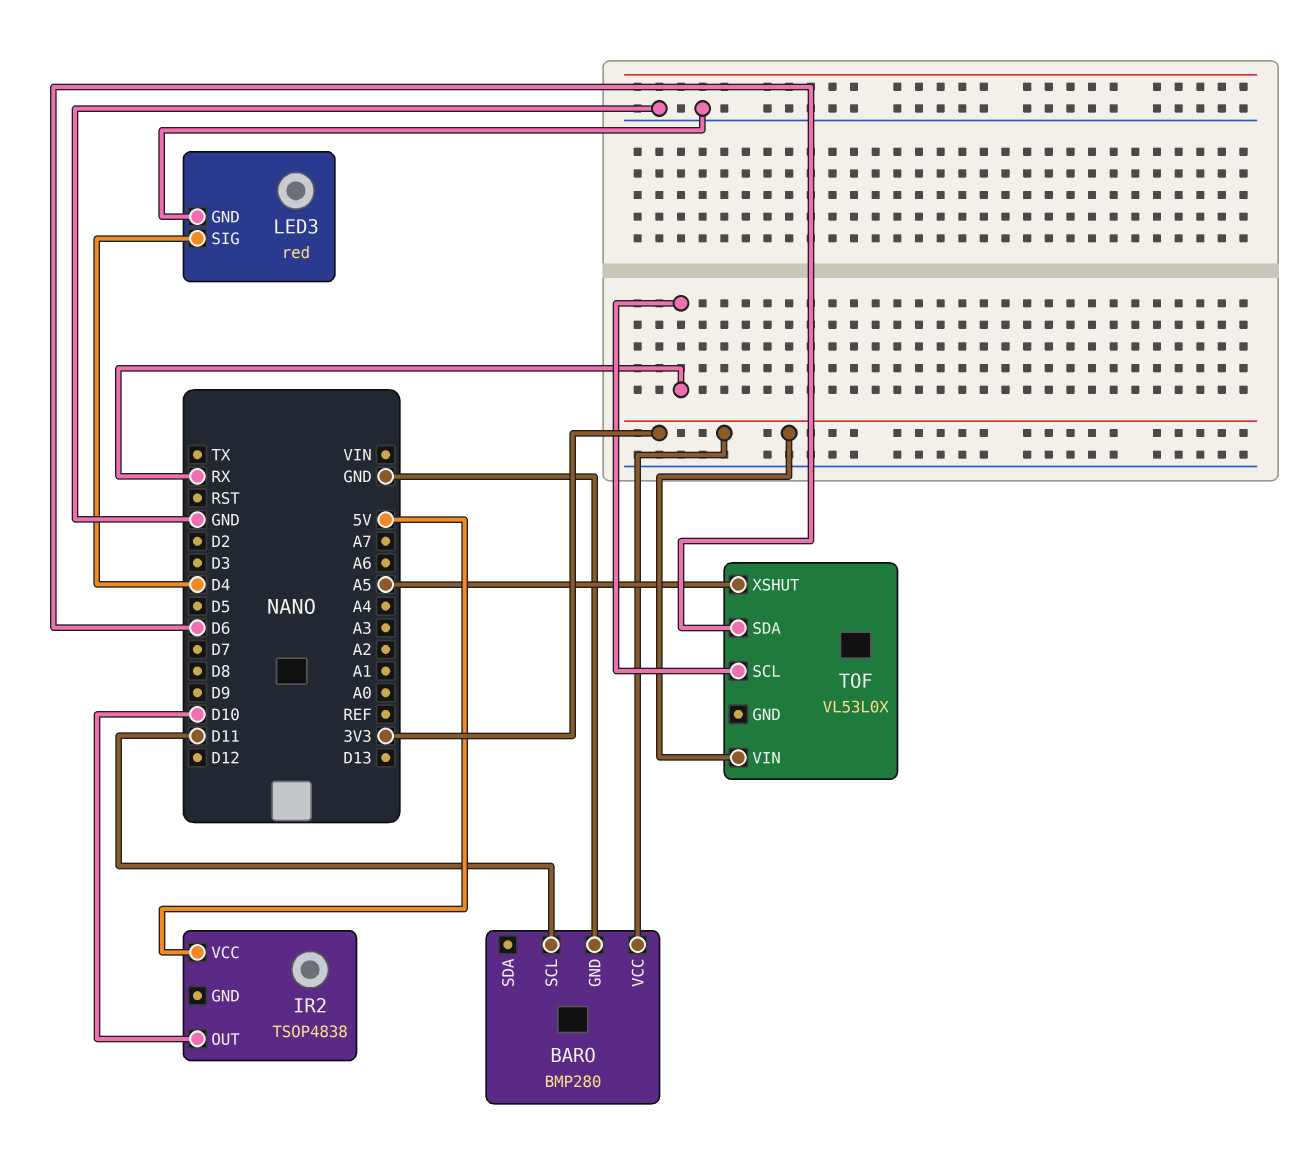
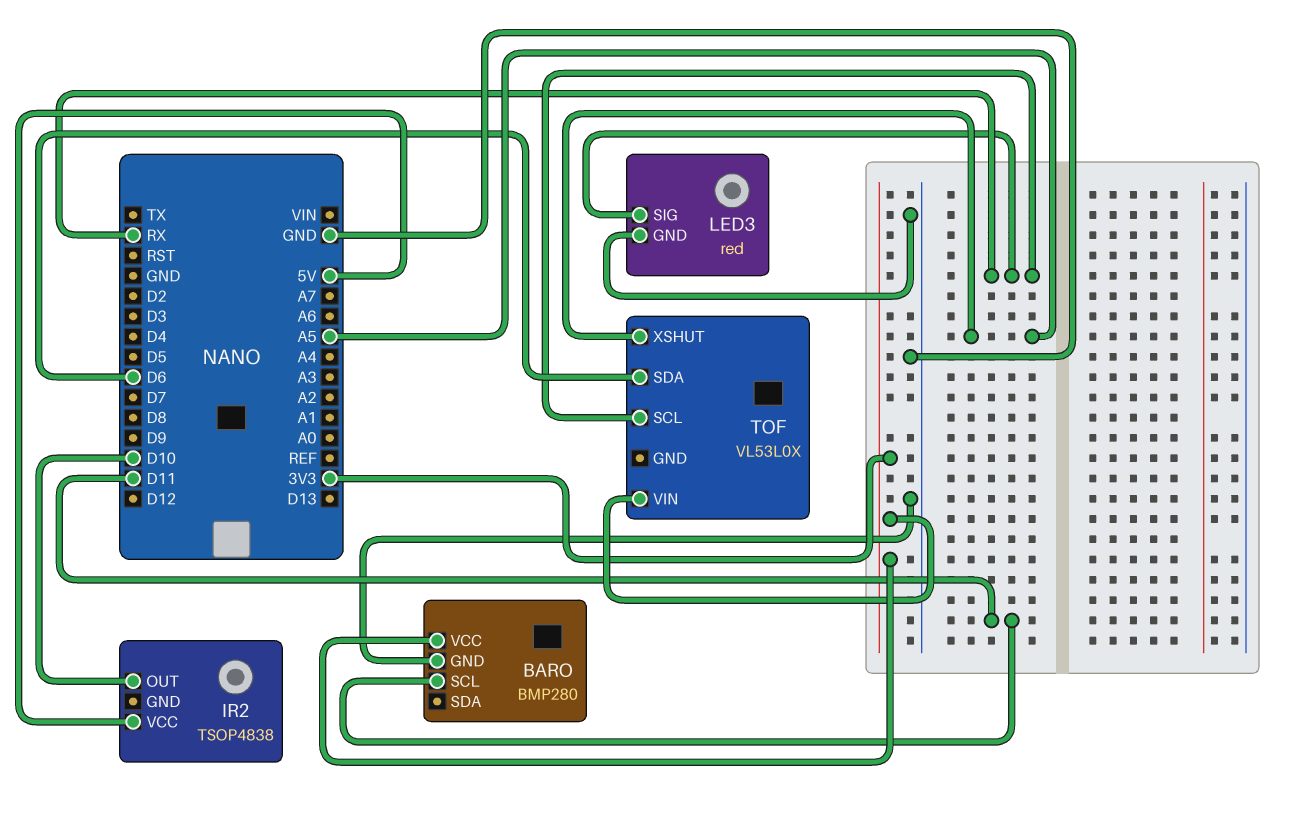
LED3 pin SIG: D4 -> RX

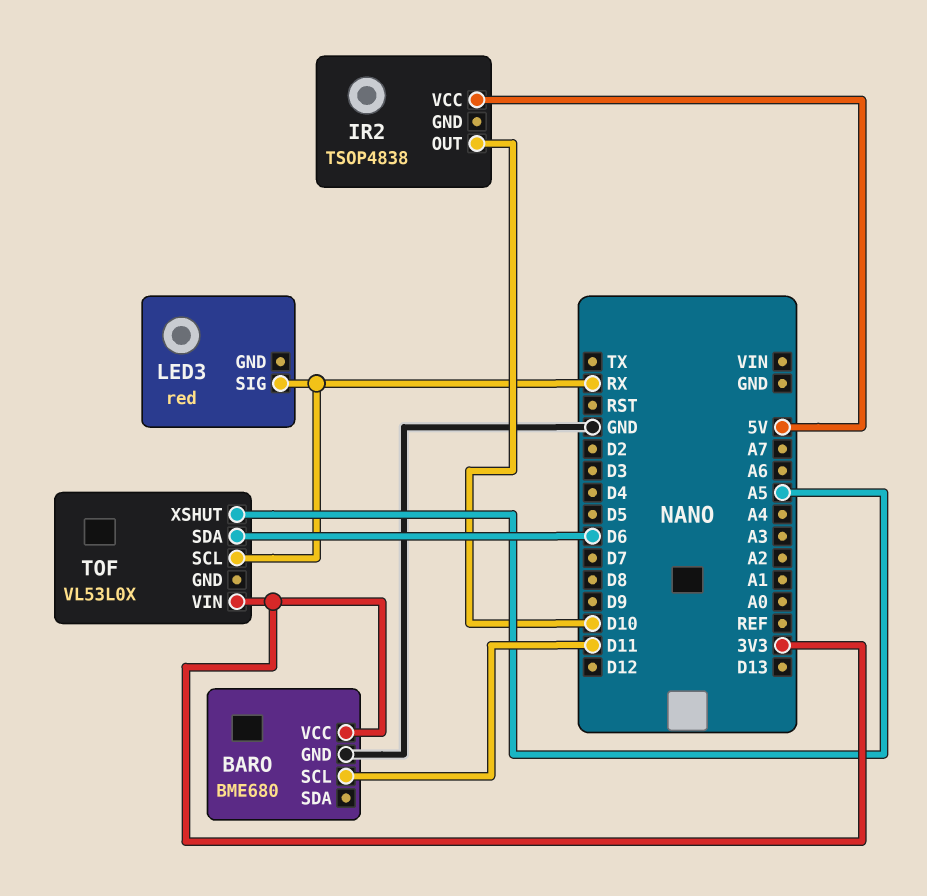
BARO: BMP280 -> BME680
LED3 pin GND: GND -> none

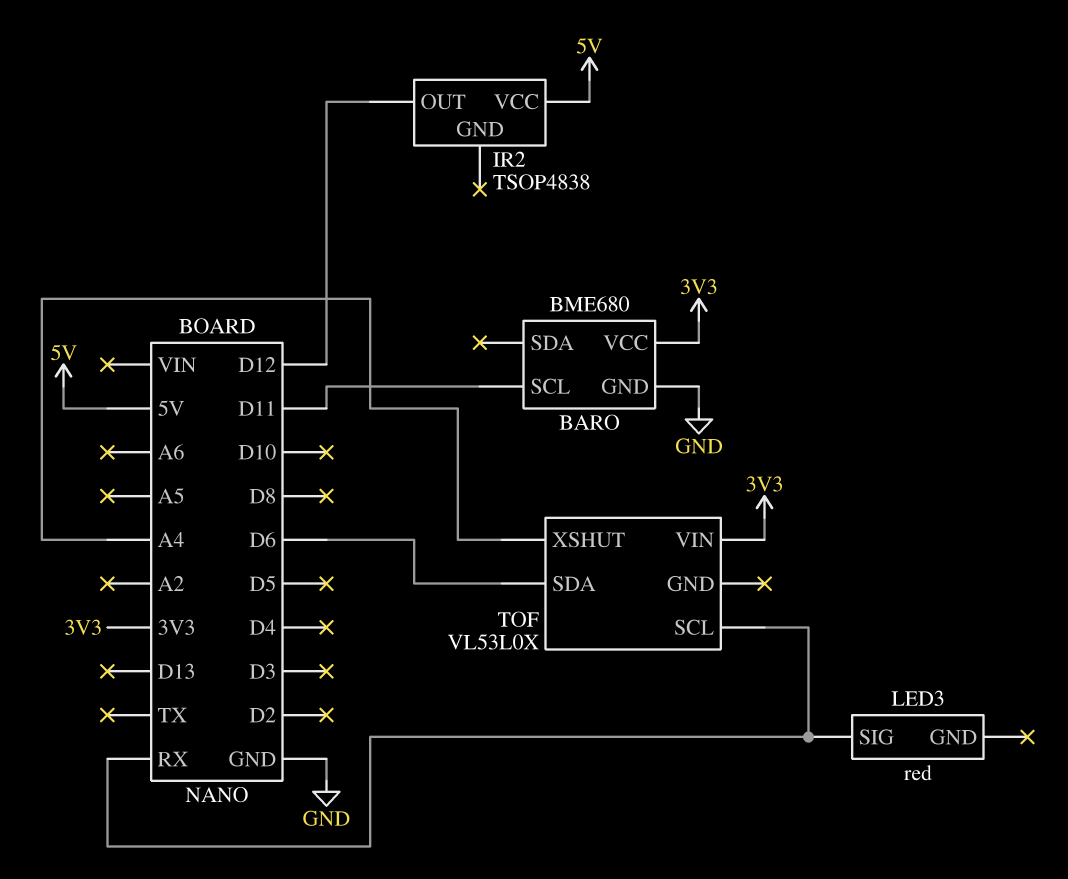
IR2 pin OUT: D10 -> D12
TOF pin XSHUT: A5 -> A4

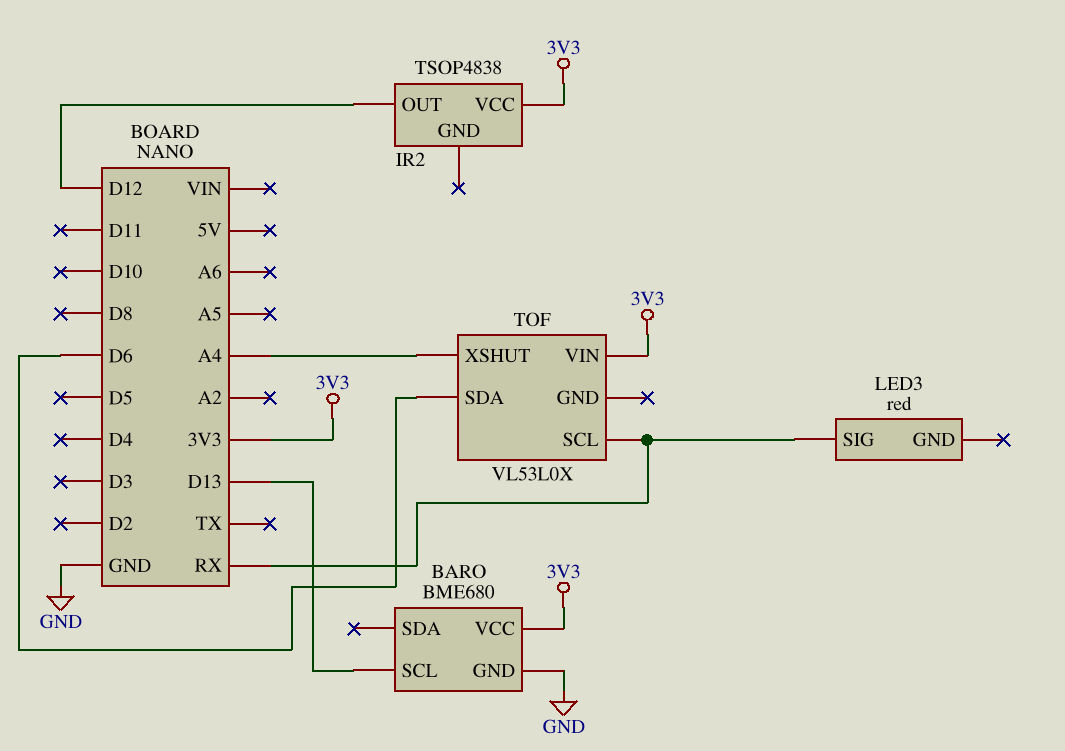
BARO pin SCL: D11 -> D13
IR2 pin VCC: 5V -> 3V3

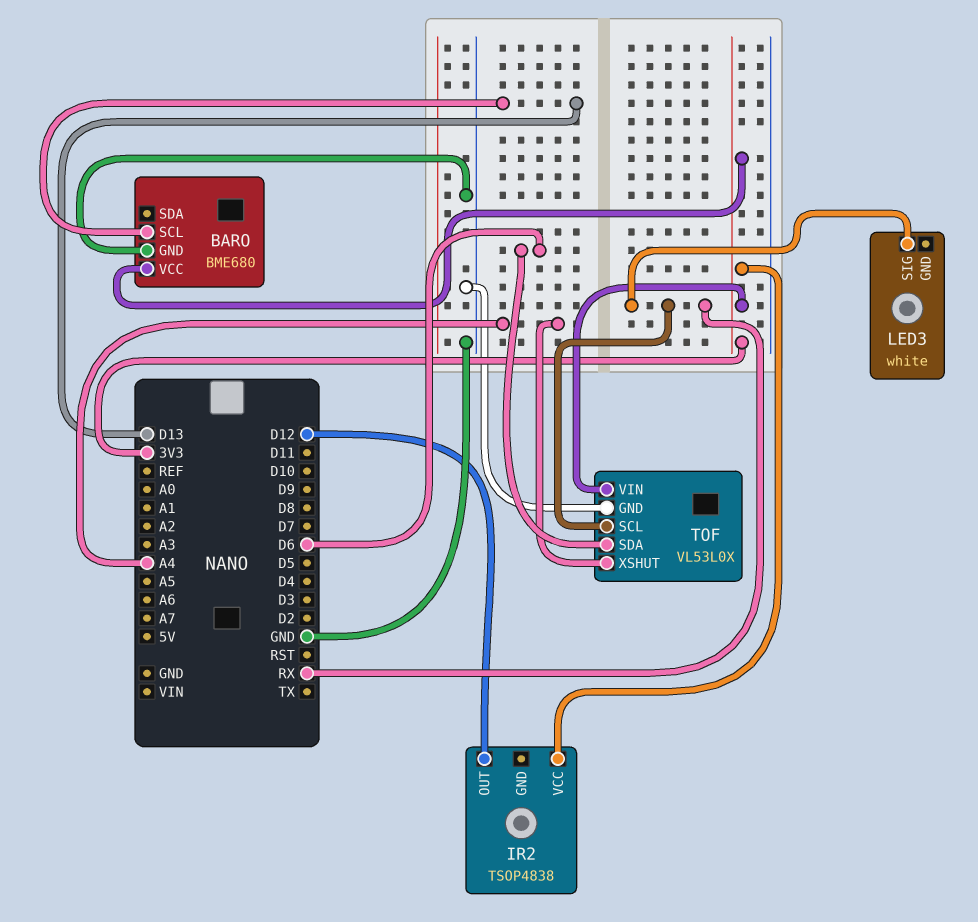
LED3: red -> white
TOF pin GND: none -> GND

